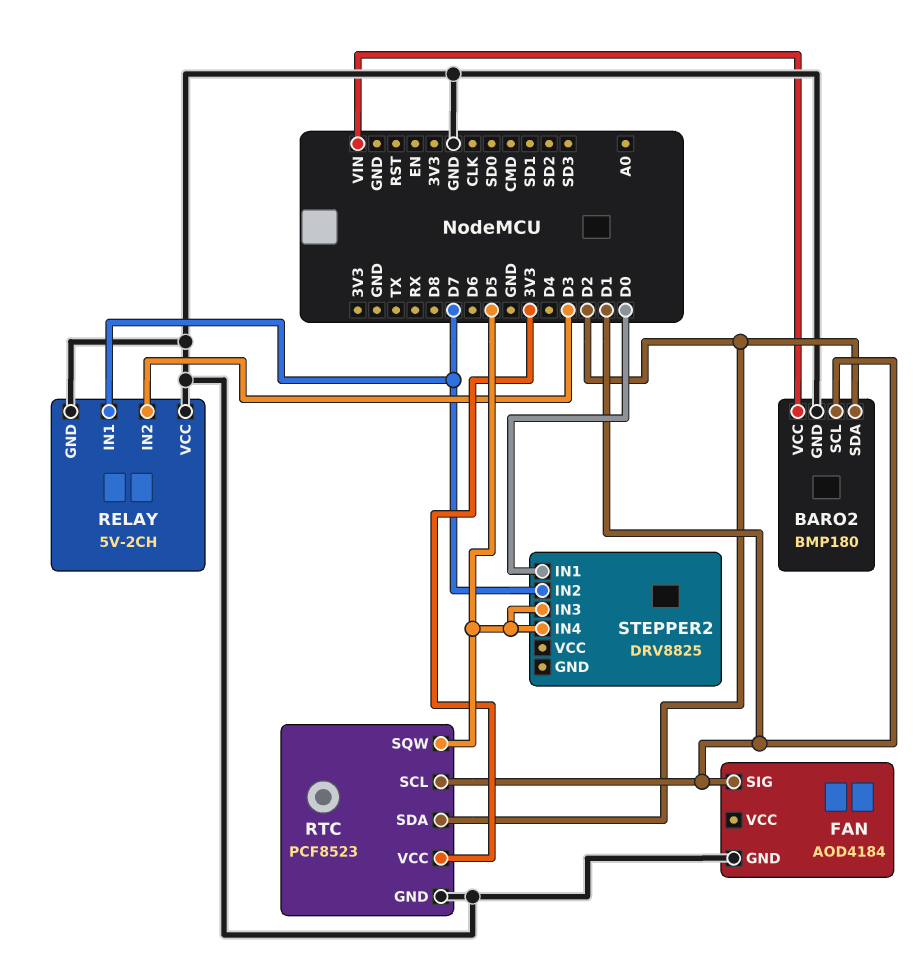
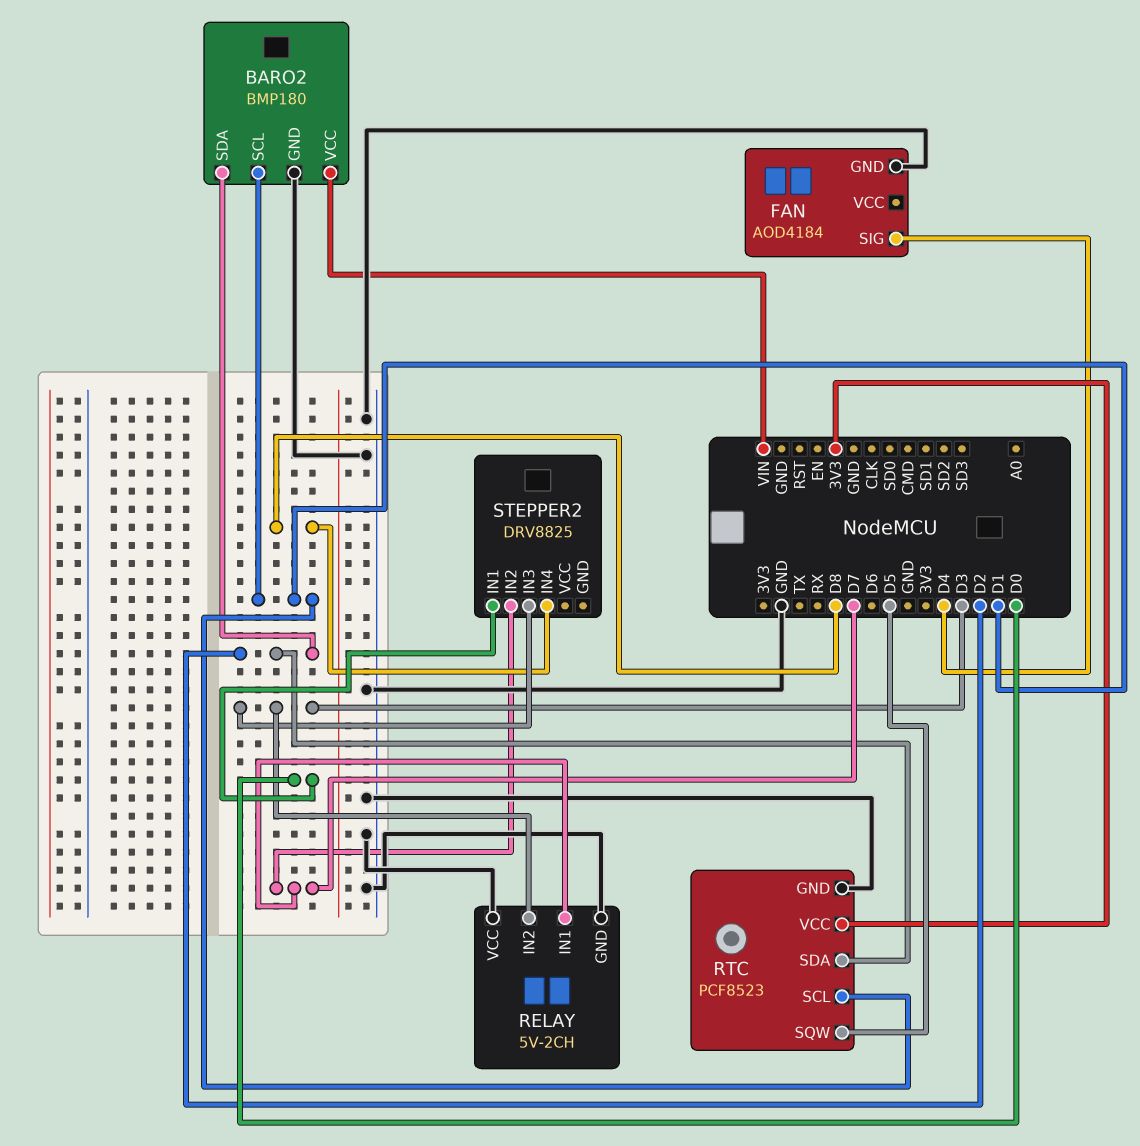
FAN pin SIG: D1 -> D4
STEPPER2 pin IN3: D5 -> D3
STEPPER2 pin IN4: D5 -> D8

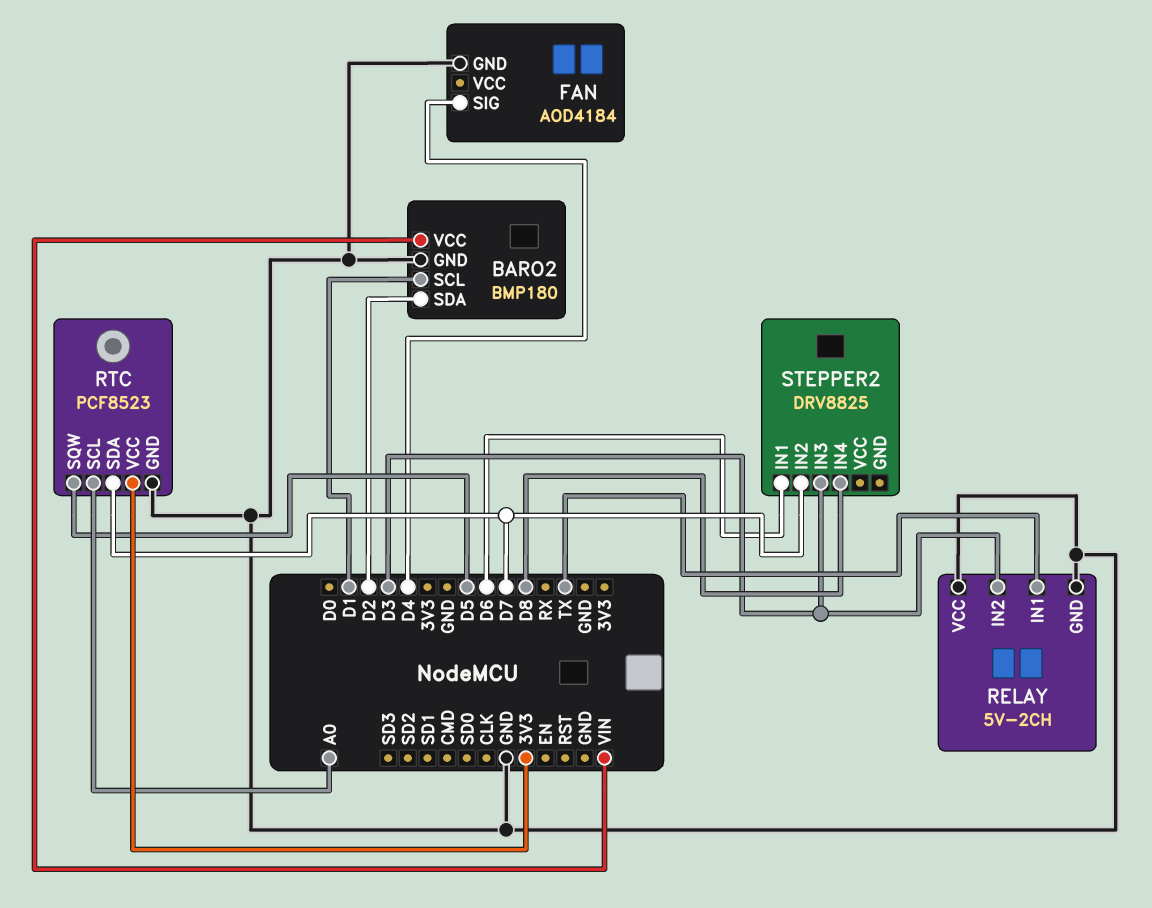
RELAY pin IN1: D7 -> TX
RTC pin SCL: D1 -> A0
RTC pin SDA: D2 -> D7
STEPPER2 pin IN1: D0 -> D6

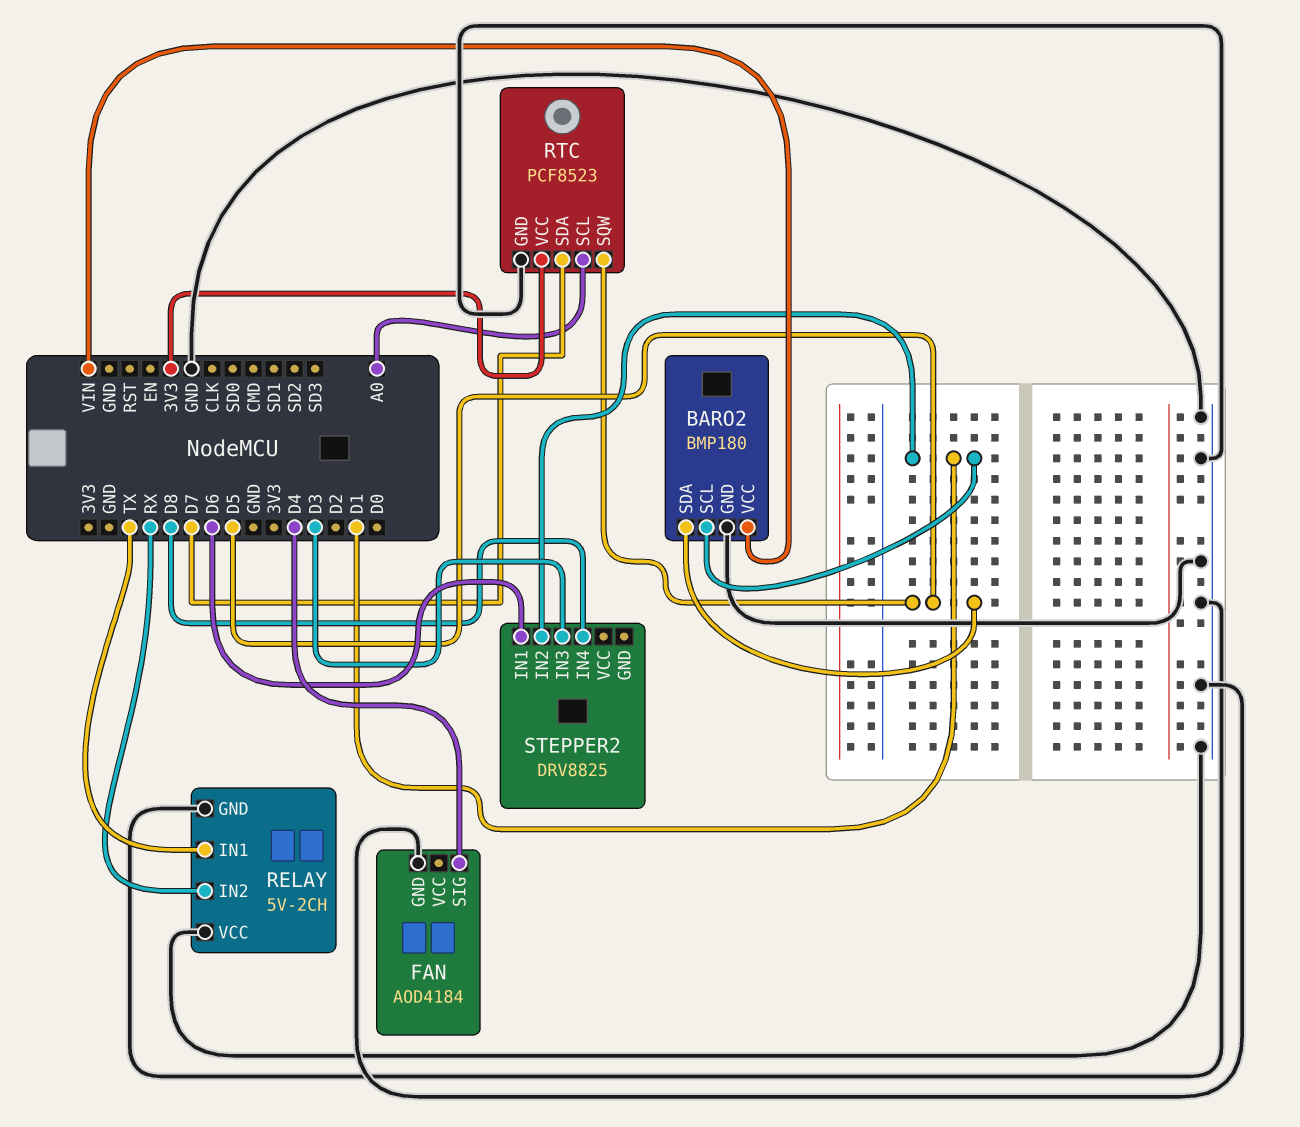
BARO2 pin SDA: D2 -> D5
RELAY pin IN2: D3 -> RX
STEPPER2 pin IN2: D7 -> D1

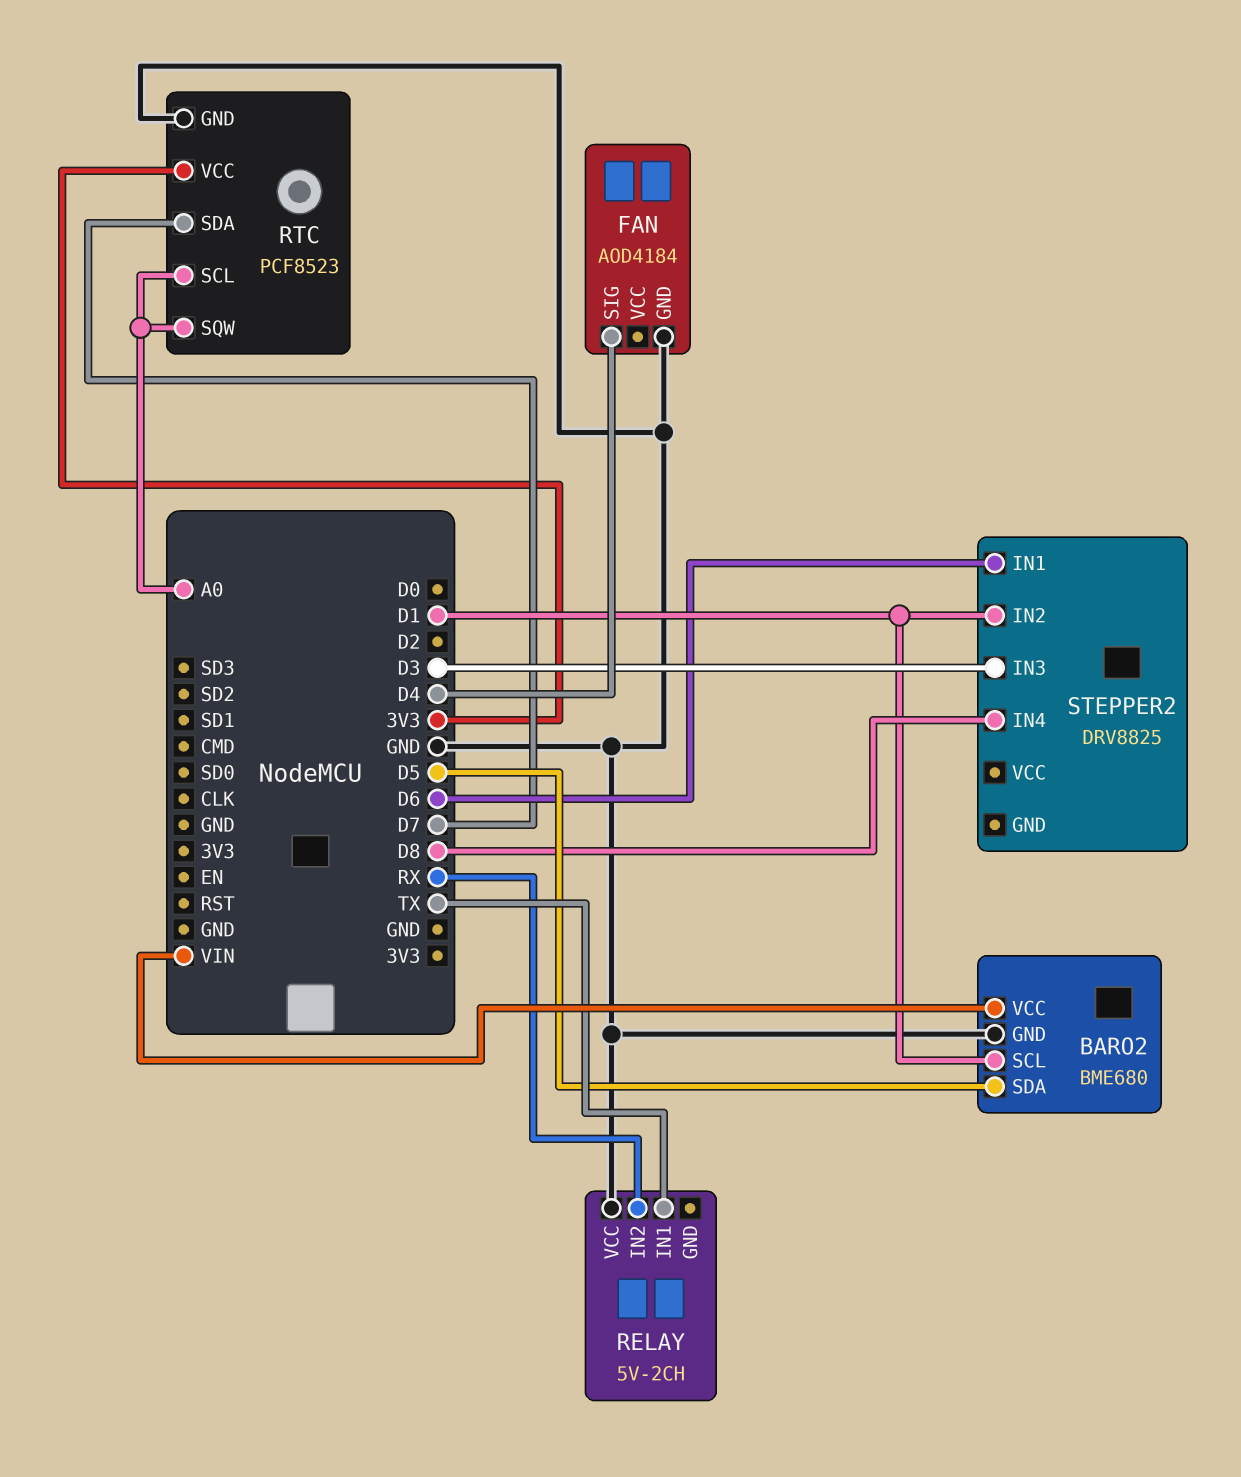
BARO2: BMP180 -> BME680
RELAY pin GND: GND -> none
RTC pin SQW: D5 -> A0

